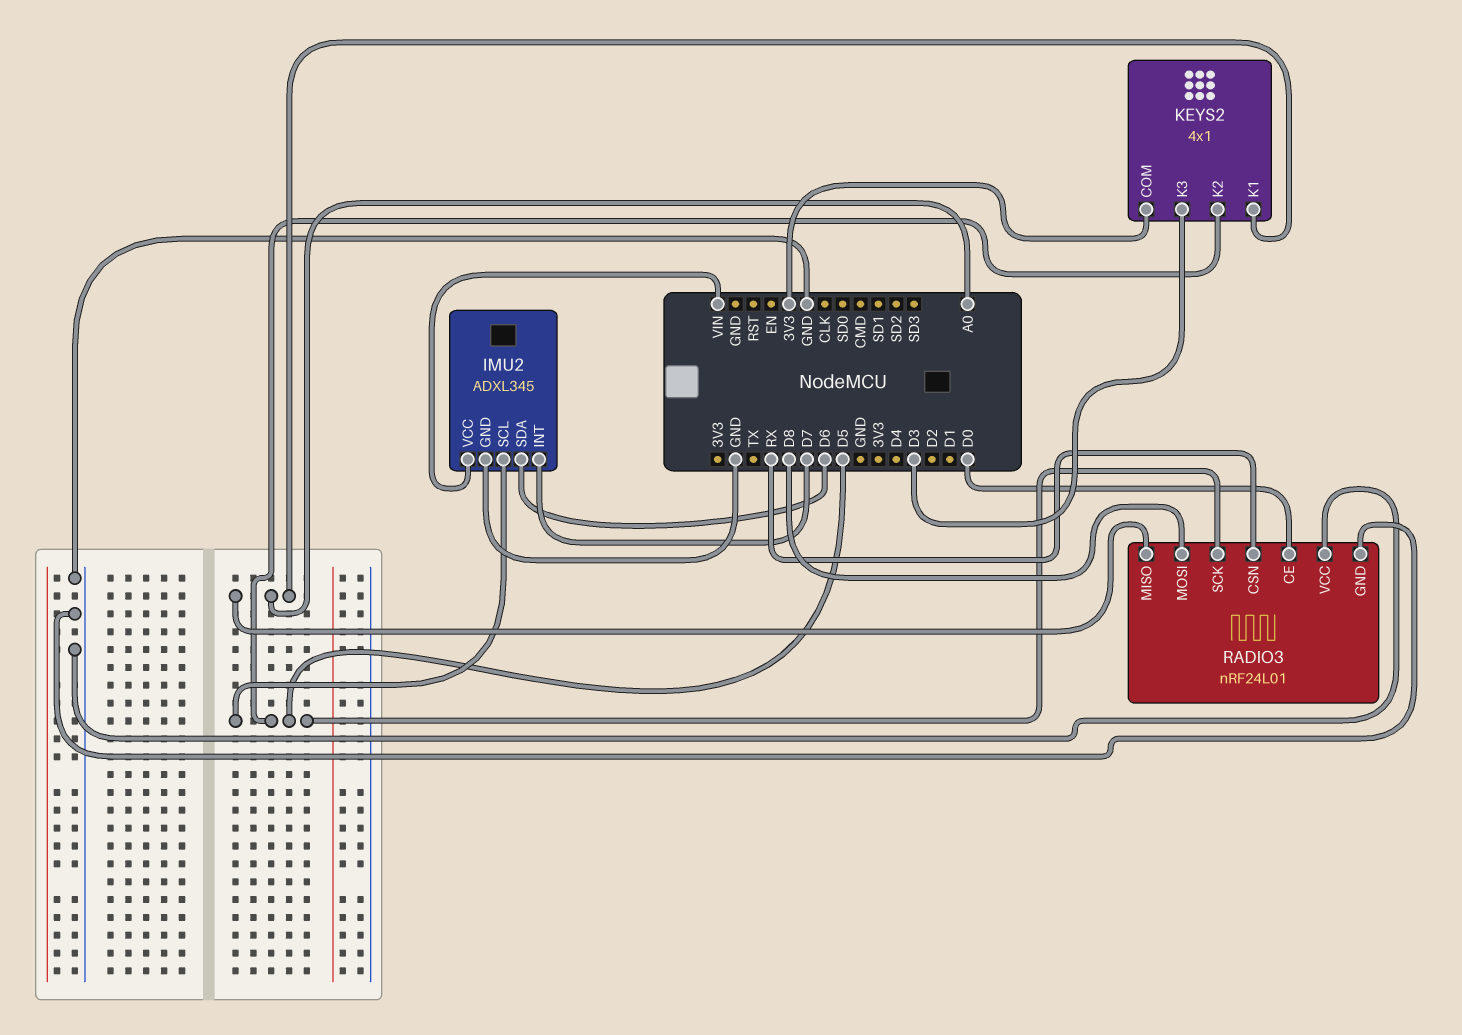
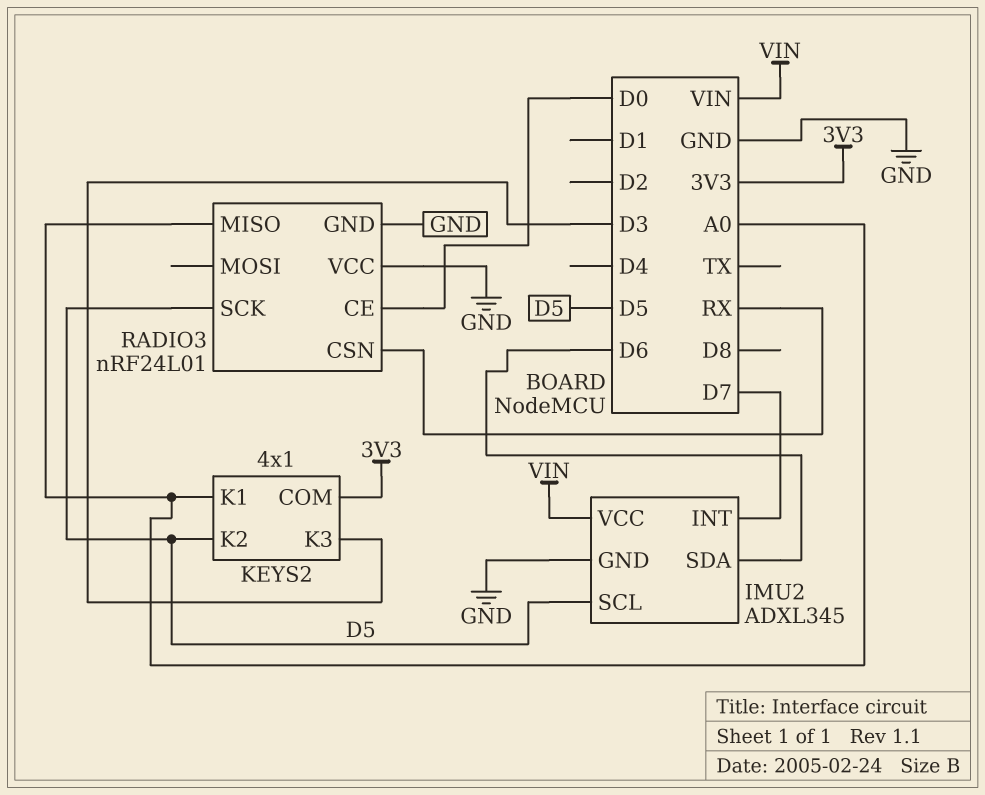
RADIO3 pin MOSI: D8 -> none

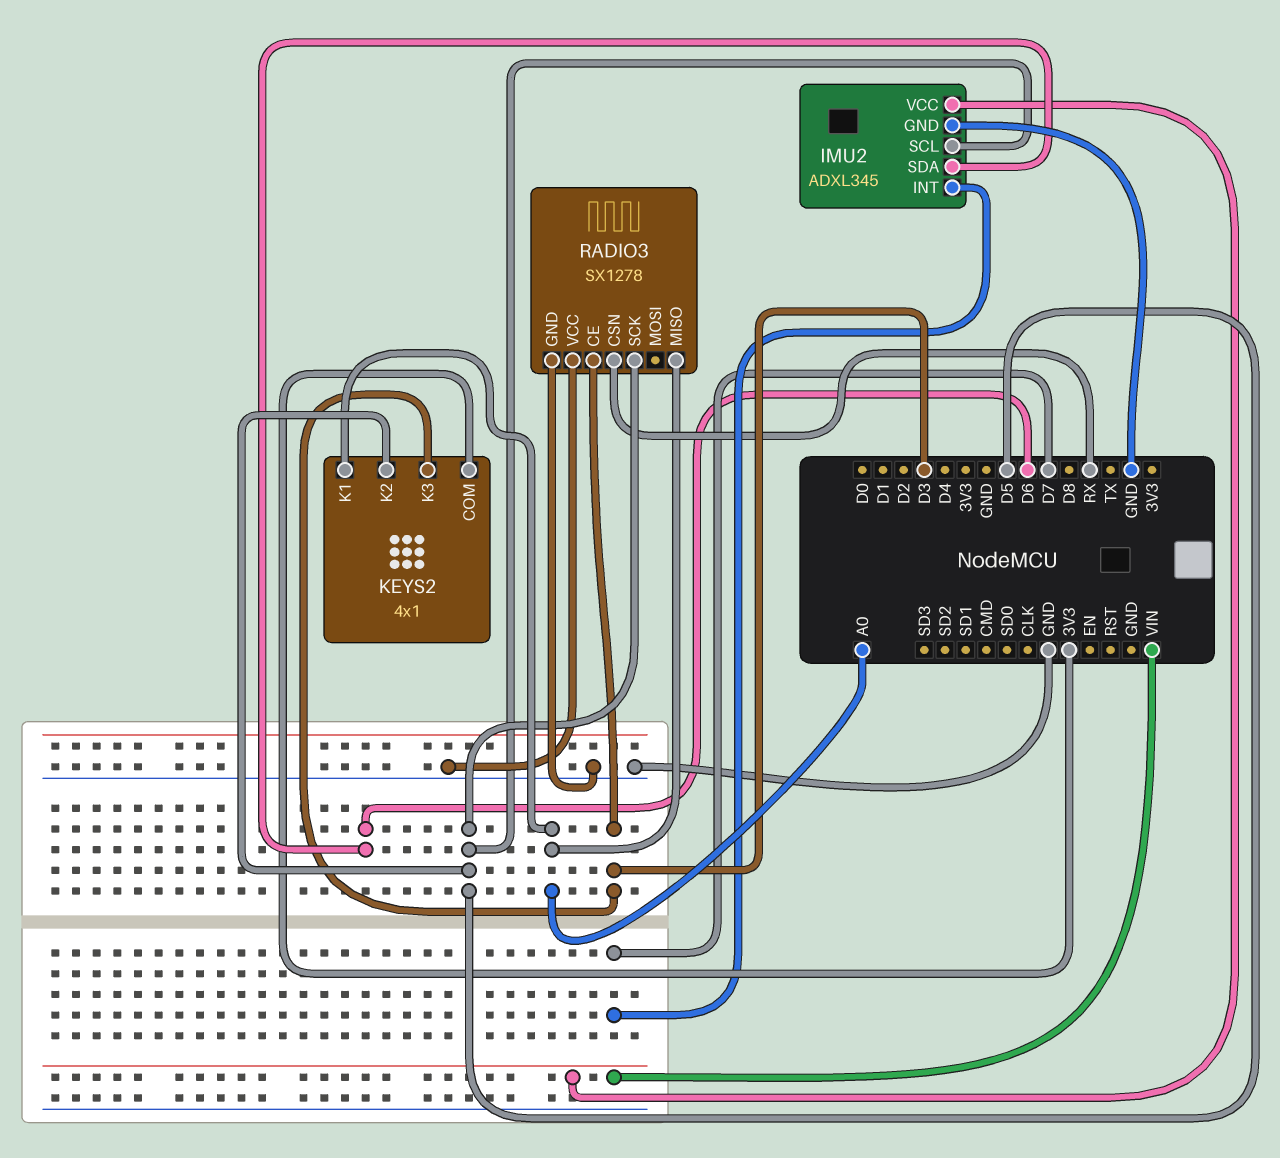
RADIO3: nRF24L01 -> SX1278
RADIO3 pin CE: D0 -> D3

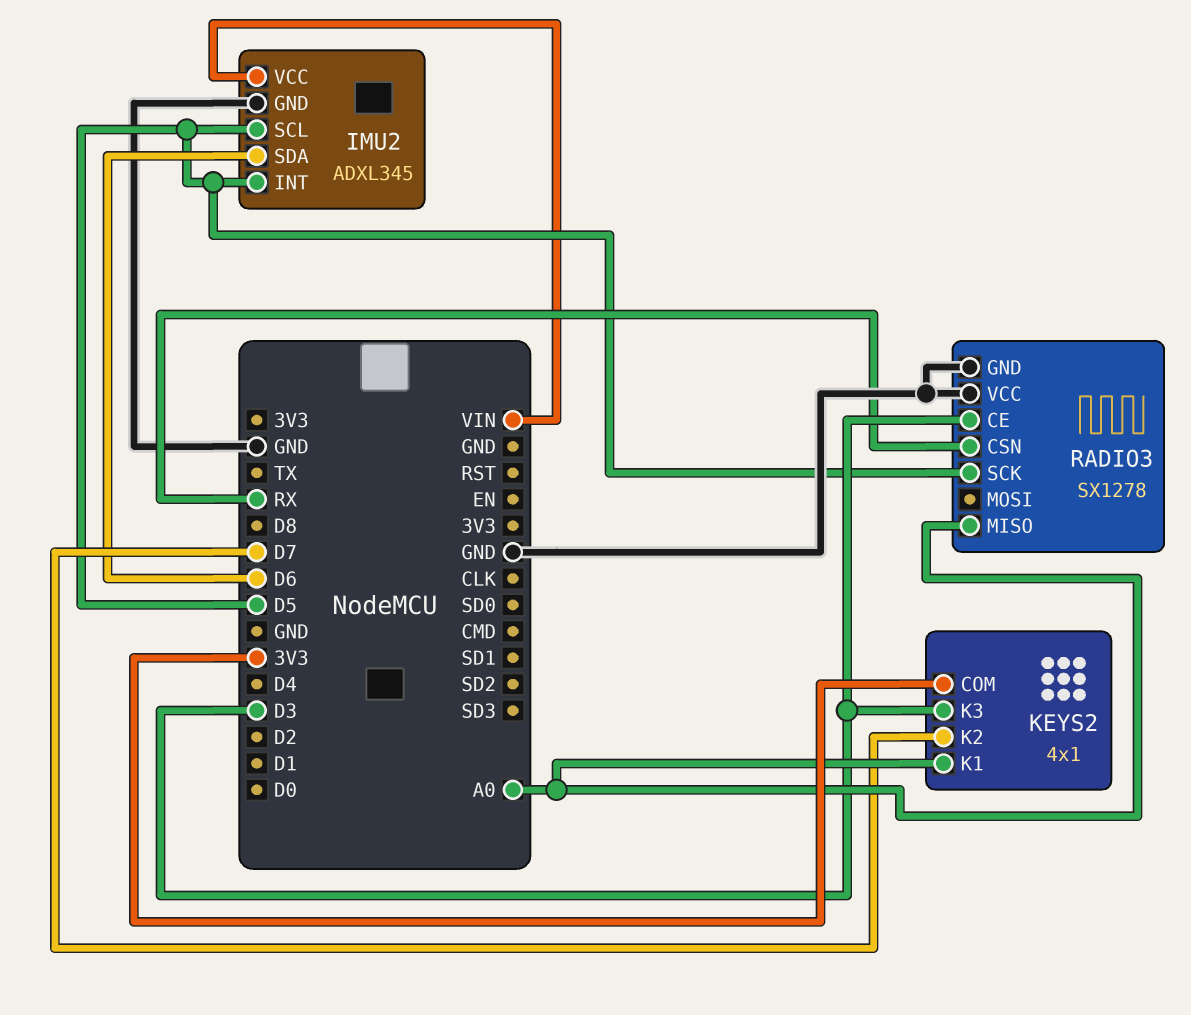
IMU2 pin INT: D7 -> D5
KEYS2 pin K2: D5 -> D7

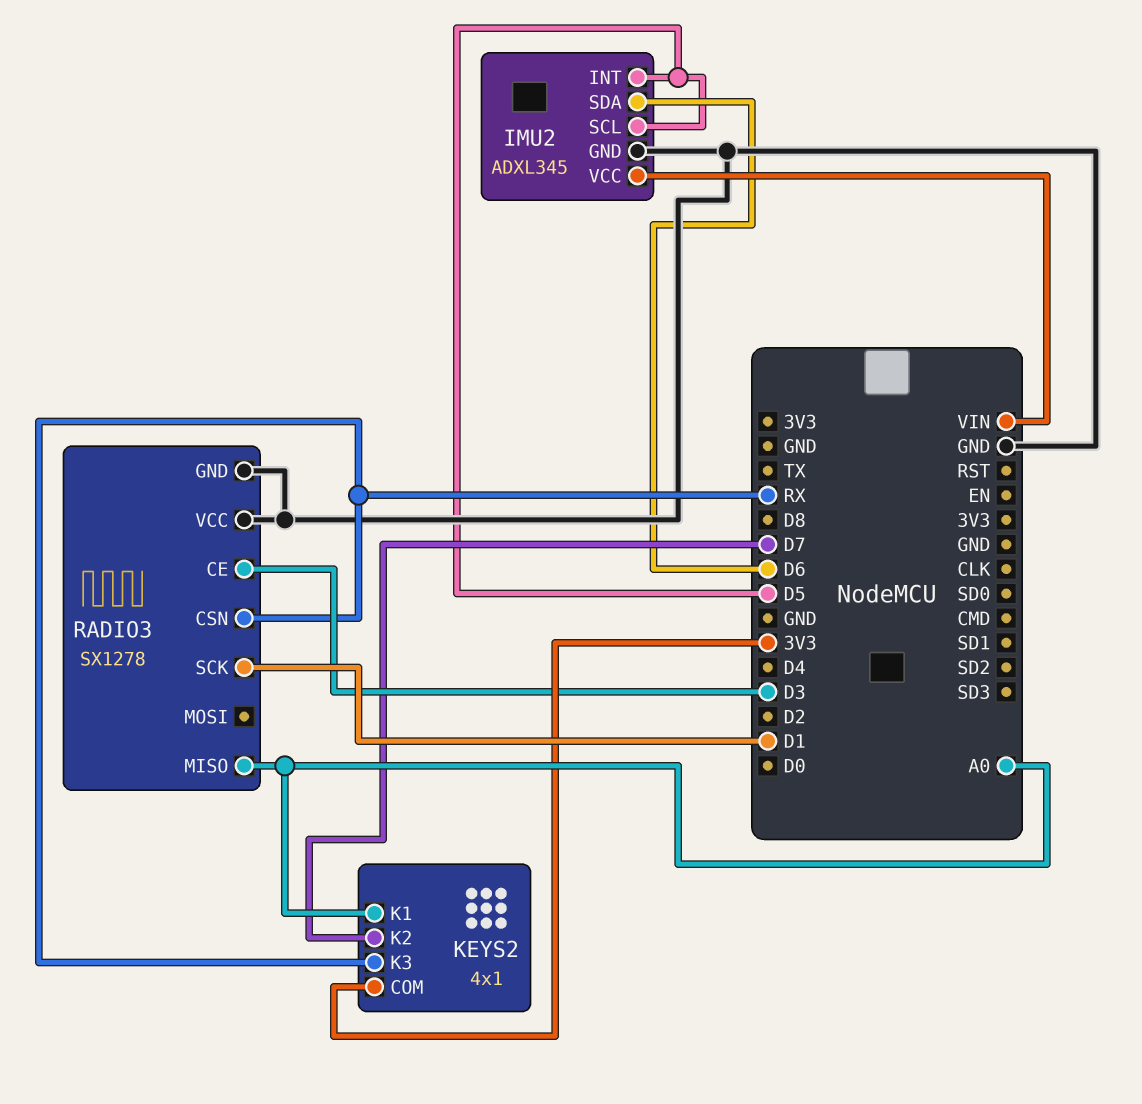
KEYS2 pin K3: D3 -> RX
RADIO3 pin SCK: D5 -> D1

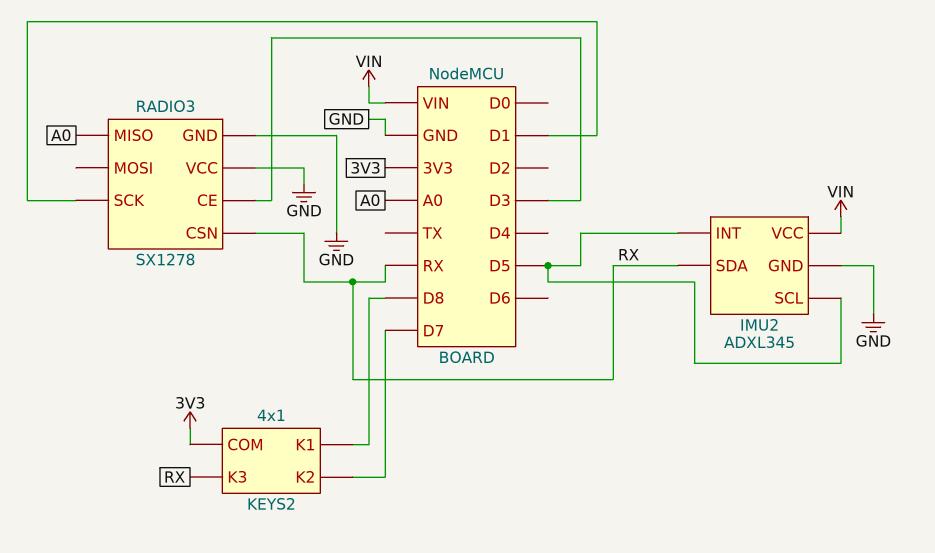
IMU2 pin SDA: D6 -> RX
KEYS2 pin K1: A0 -> D8

